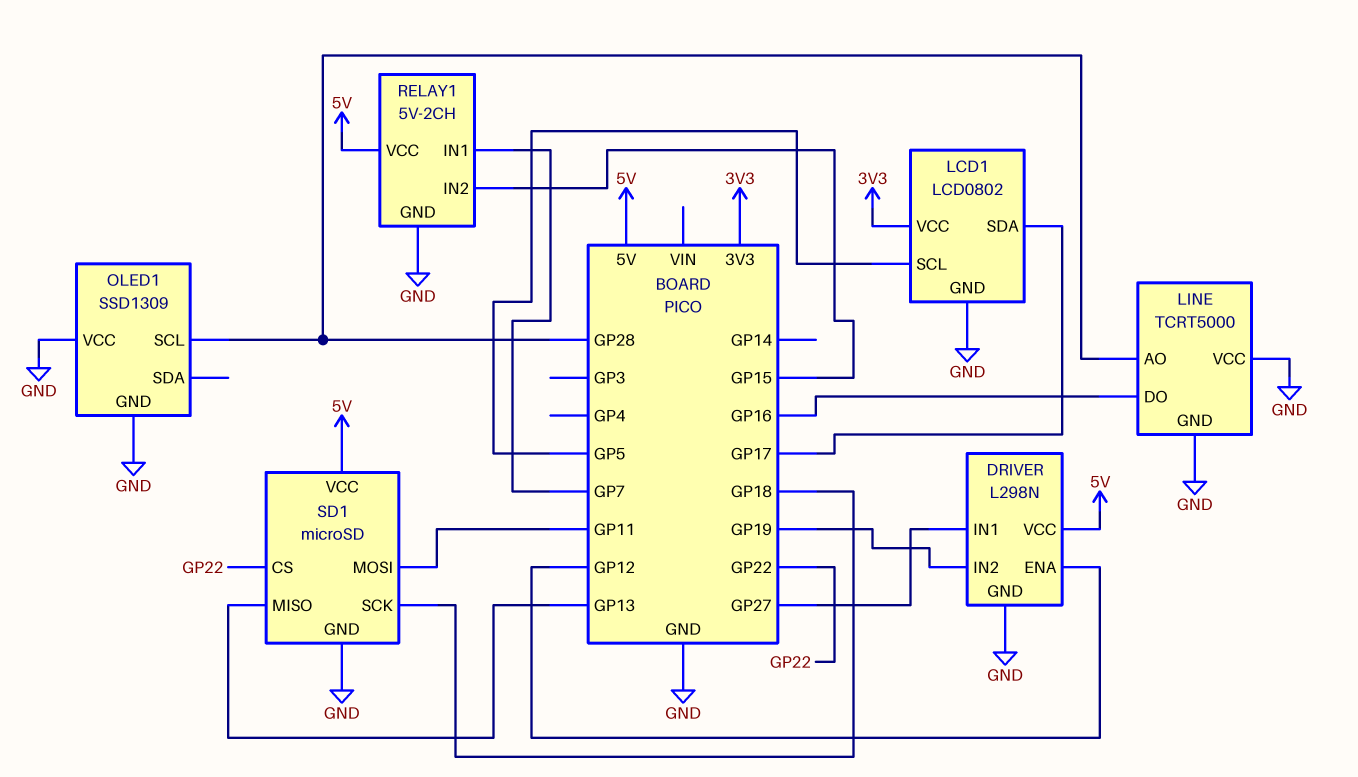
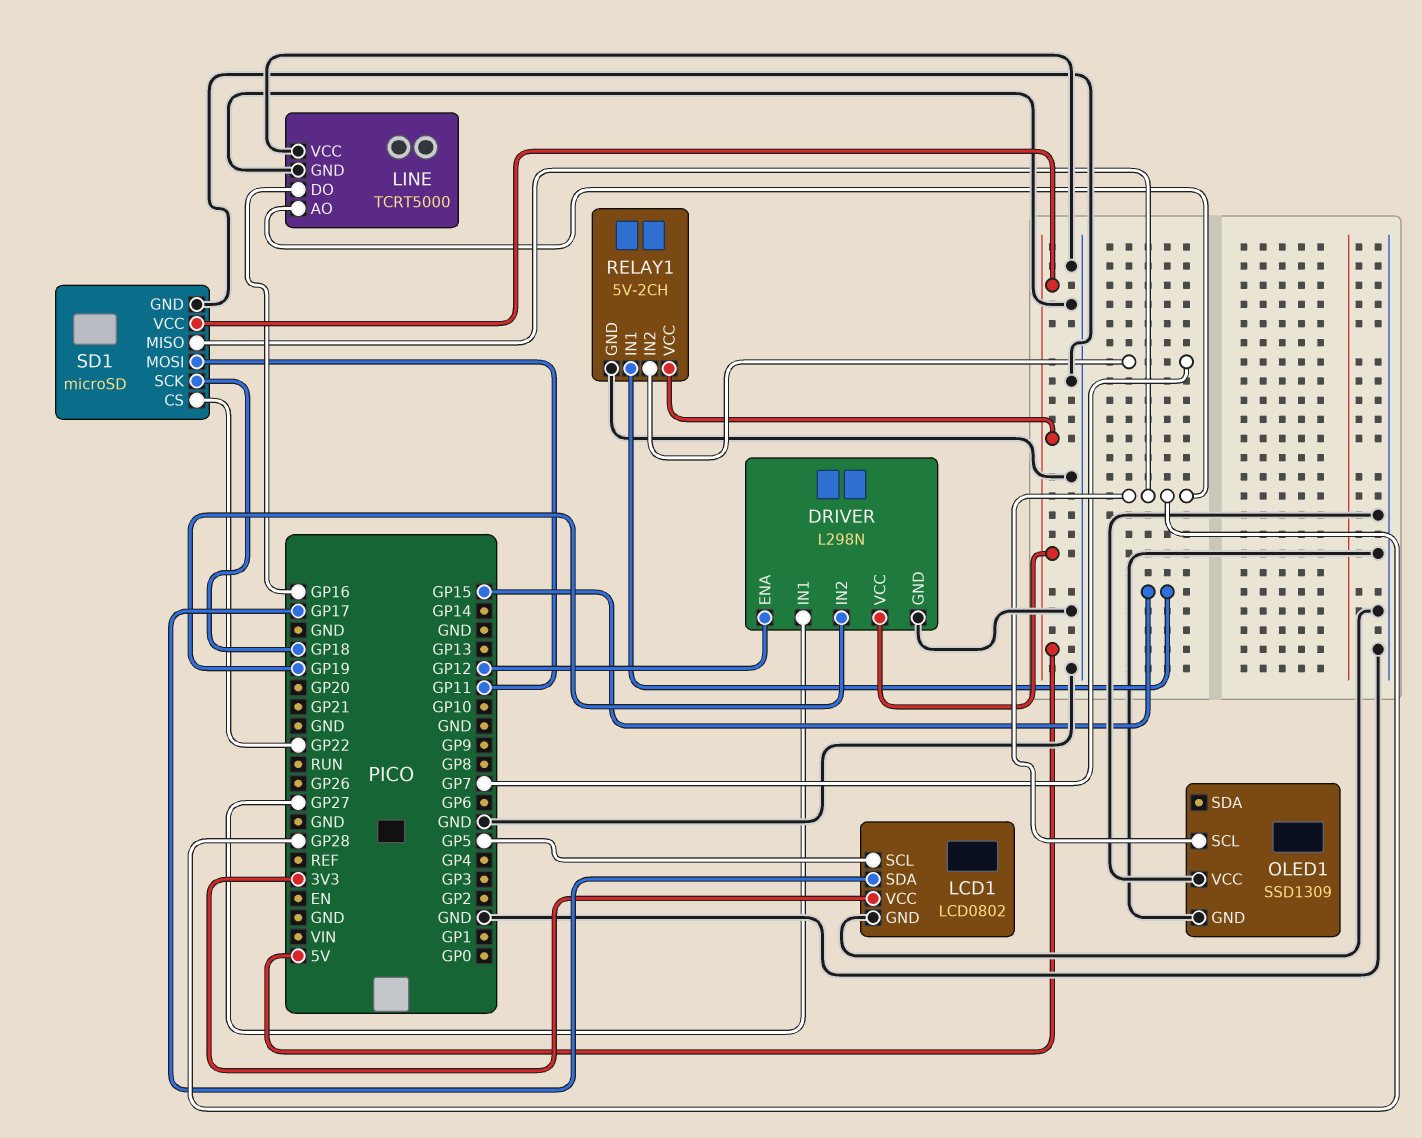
RELAY1 pin IN1: GP7 -> GP15
RELAY1 pin IN2: GP15 -> GP7
SD1 pin MISO: GP13 -> GP28

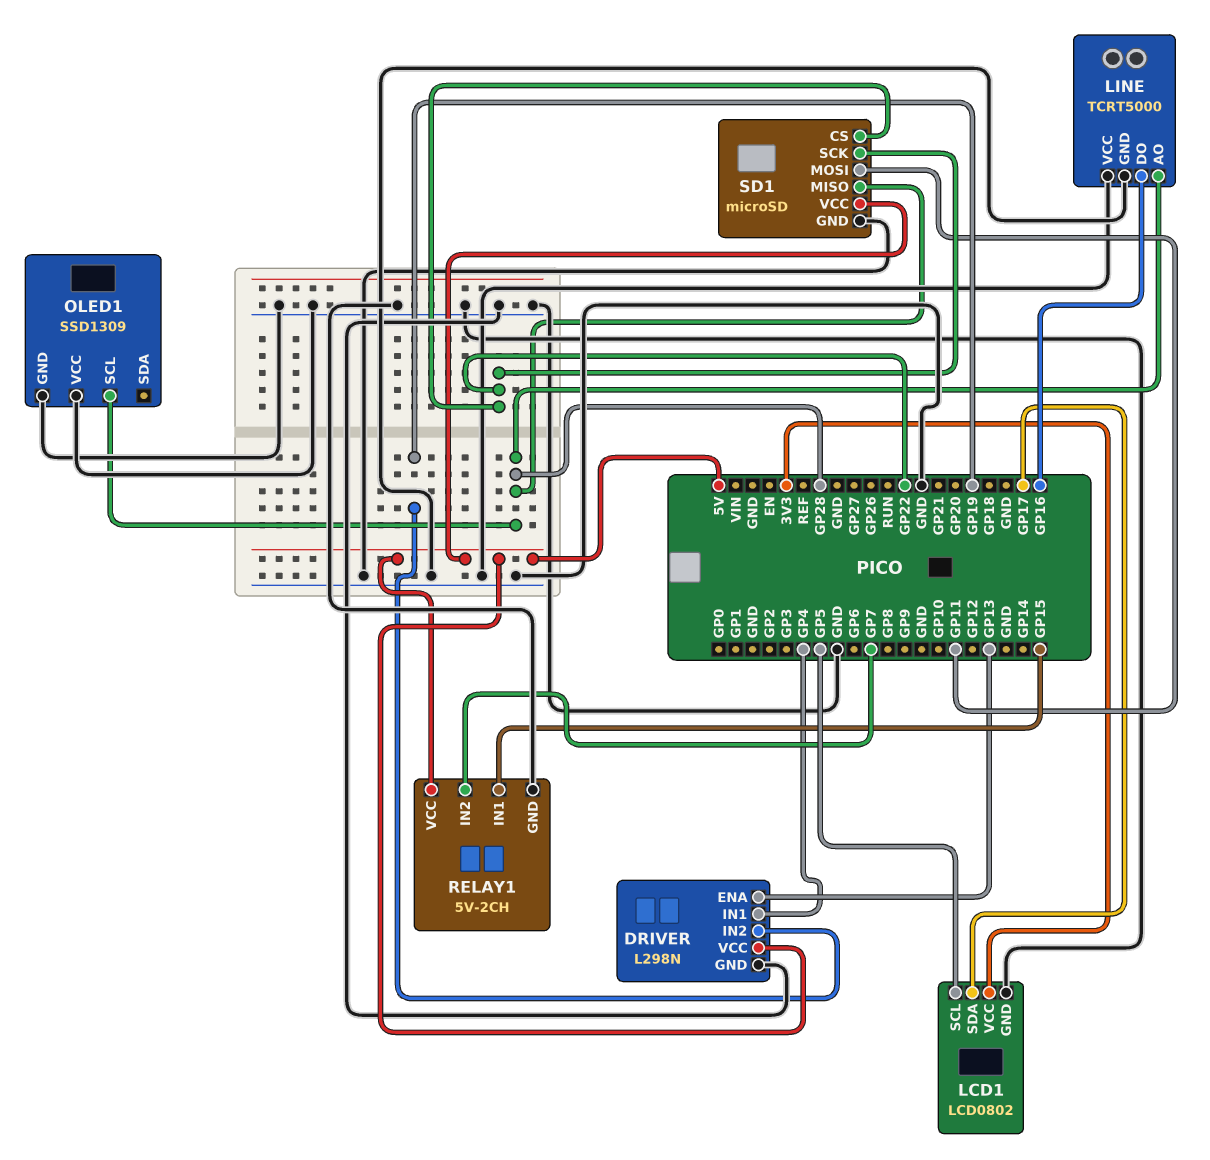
DRIVER pin ENA: GP12 -> GP13
DRIVER pin IN1: GP27 -> GP4
SD1 pin SCK: GP18 -> GP22

